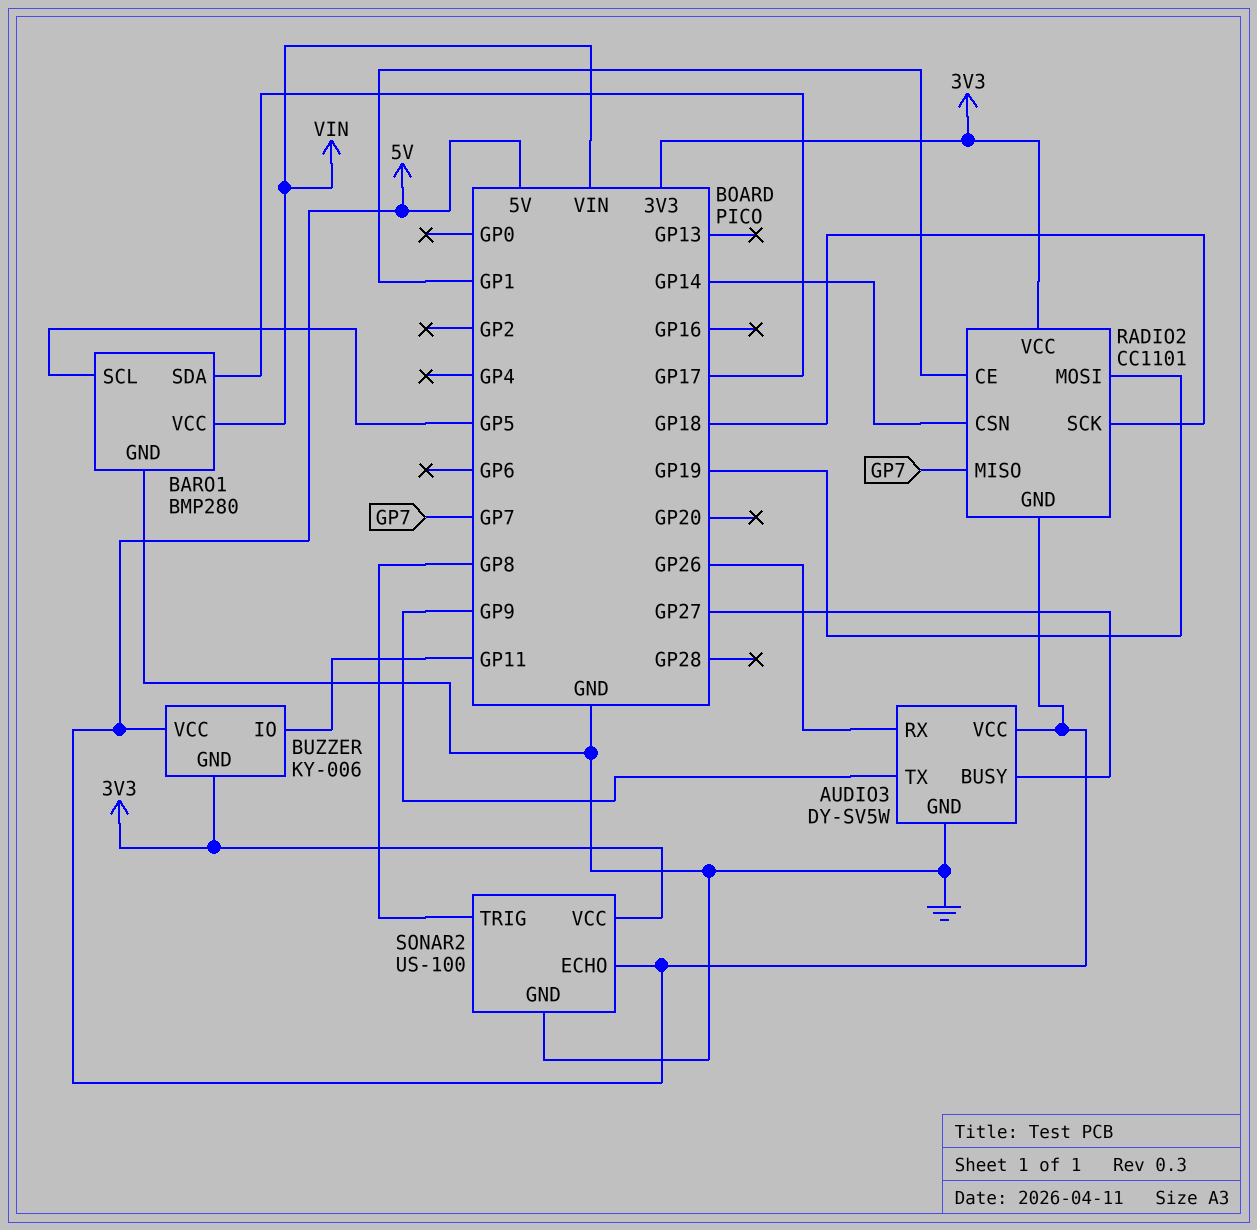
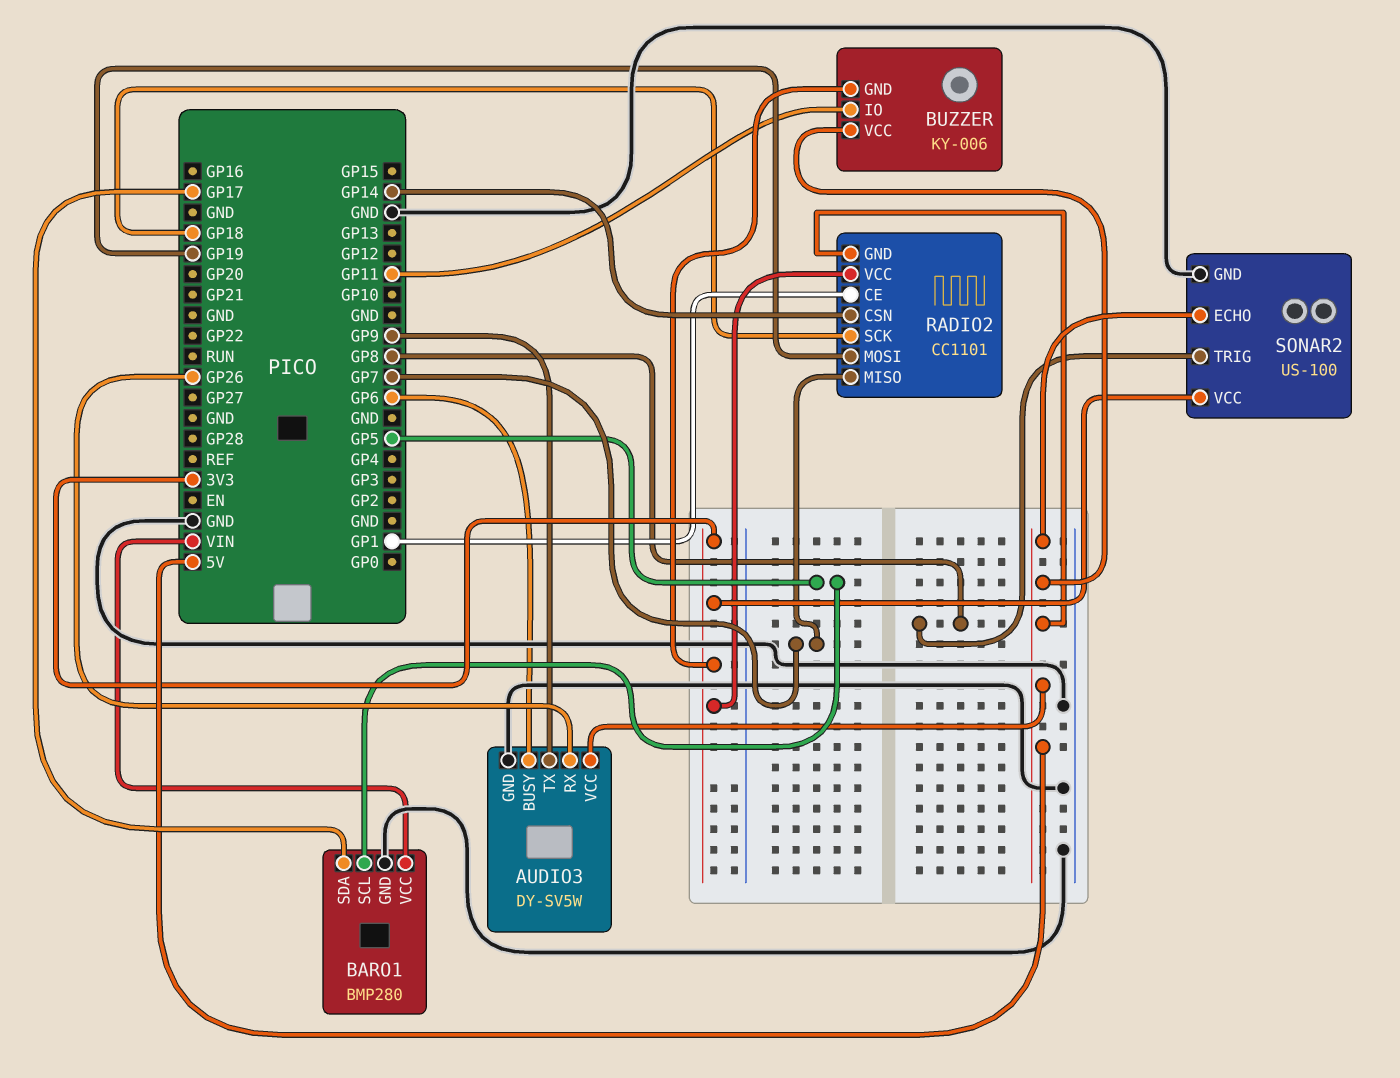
AUDIO3 pin BUSY: GP27 -> GP6

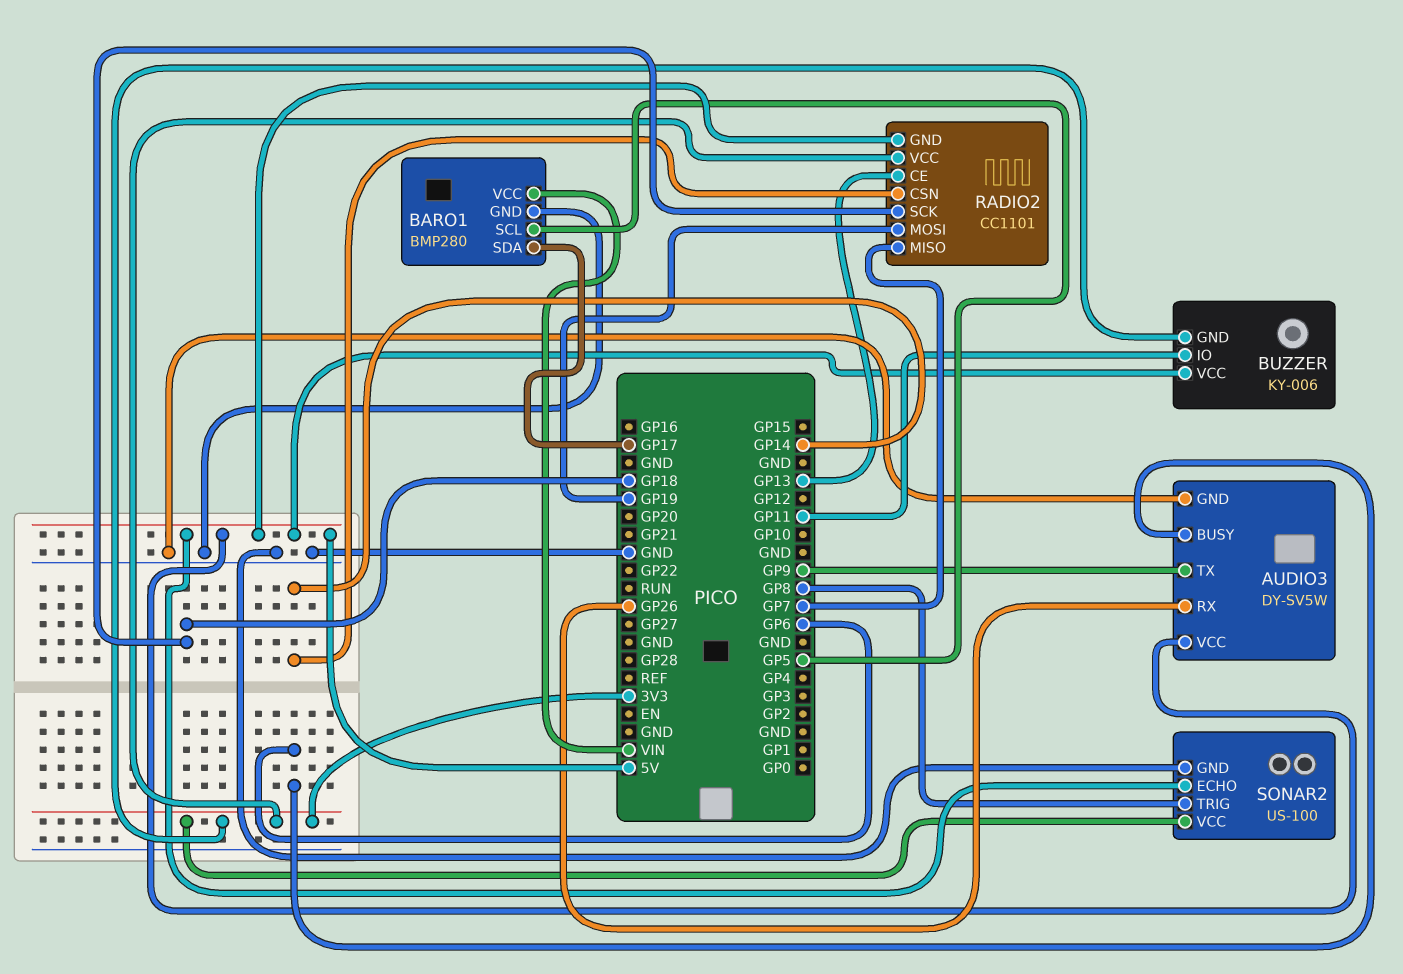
RADIO2 pin CE: GP1 -> GP13

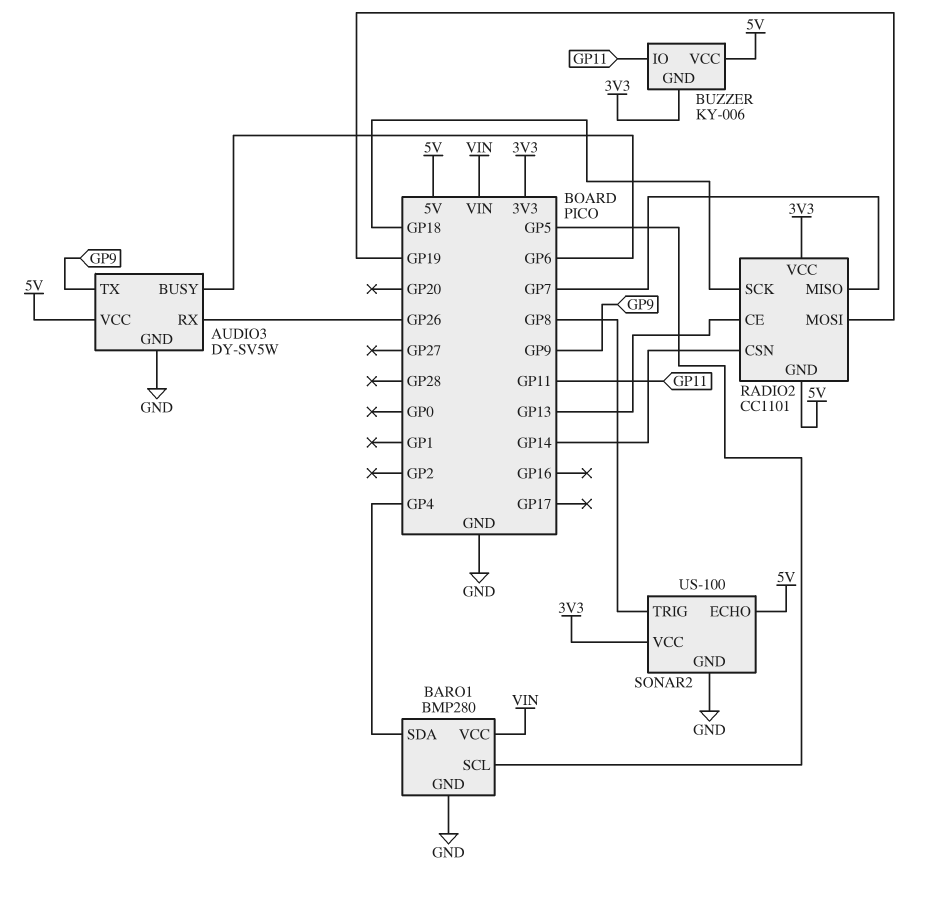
BARO1 pin SDA: GP17 -> GP4

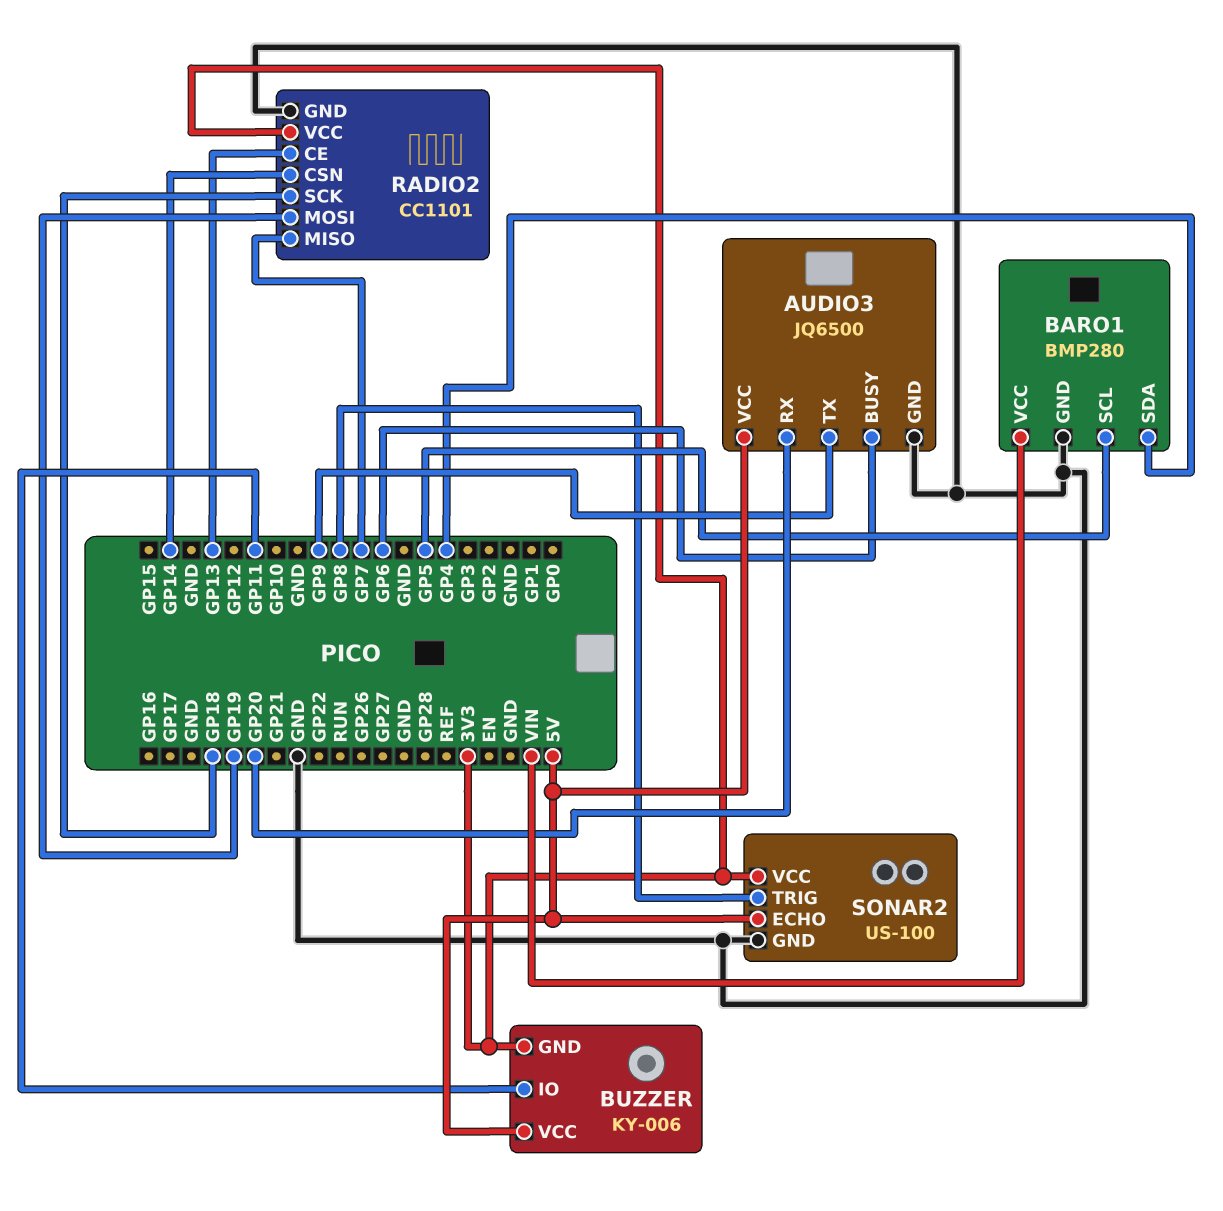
AUDIO3: DY-SV5W -> JQ6500
AUDIO3 pin RX: GP26 -> GP20
RADIO2 pin GND: 5V -> GND

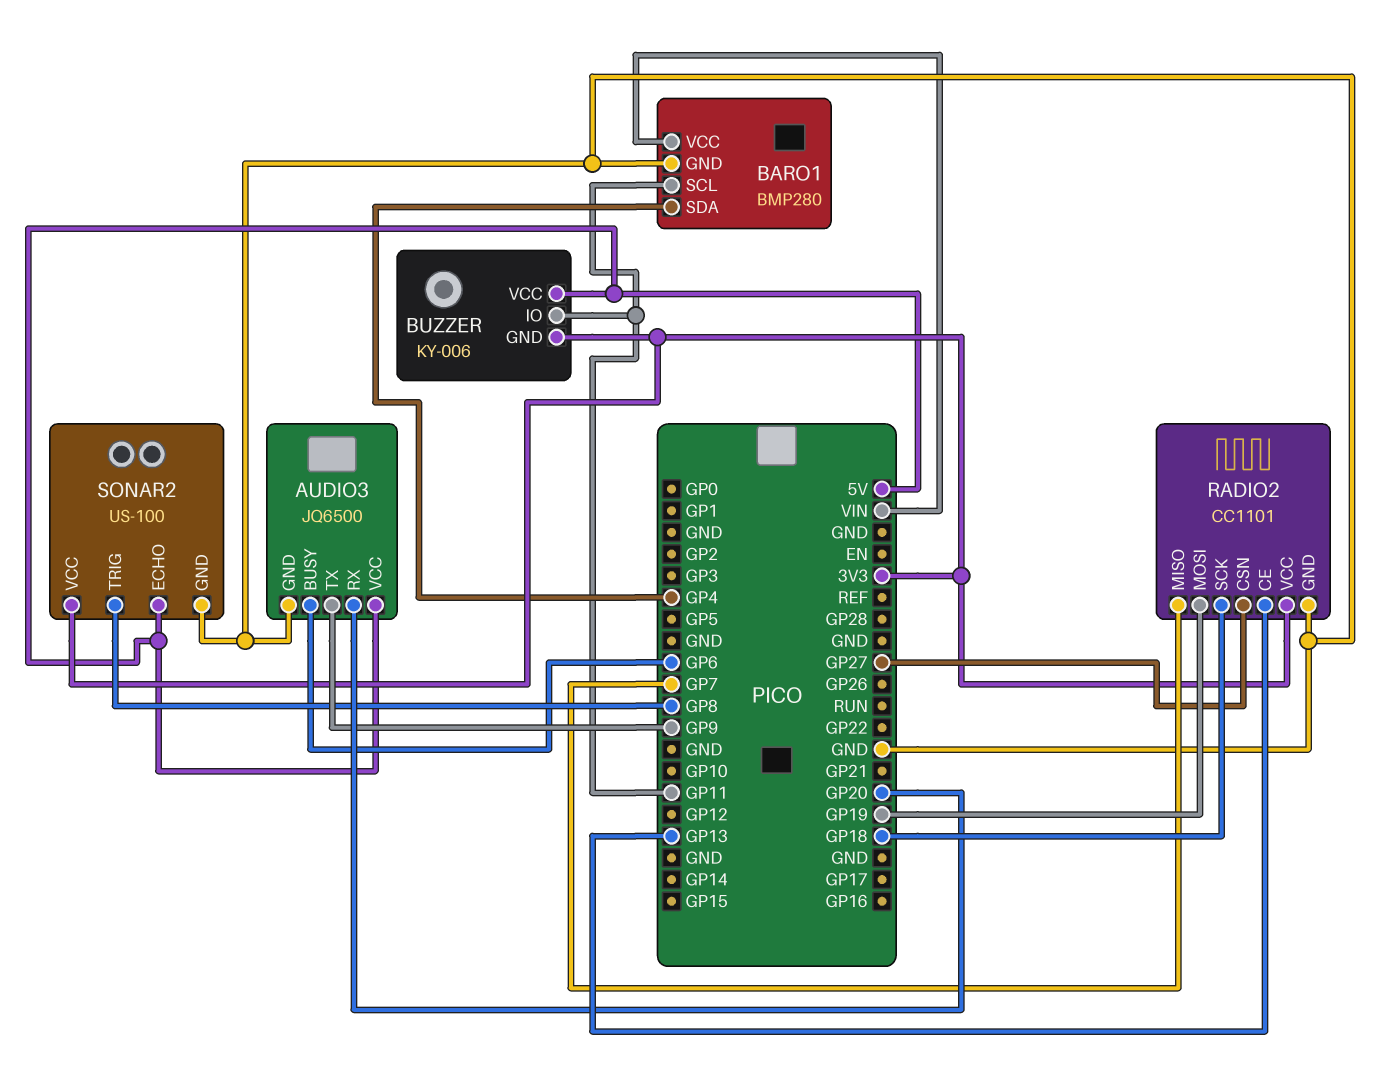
BARO1 pin SCL: GP5 -> GP11
RADIO2 pin CSN: GP14 -> GP27

